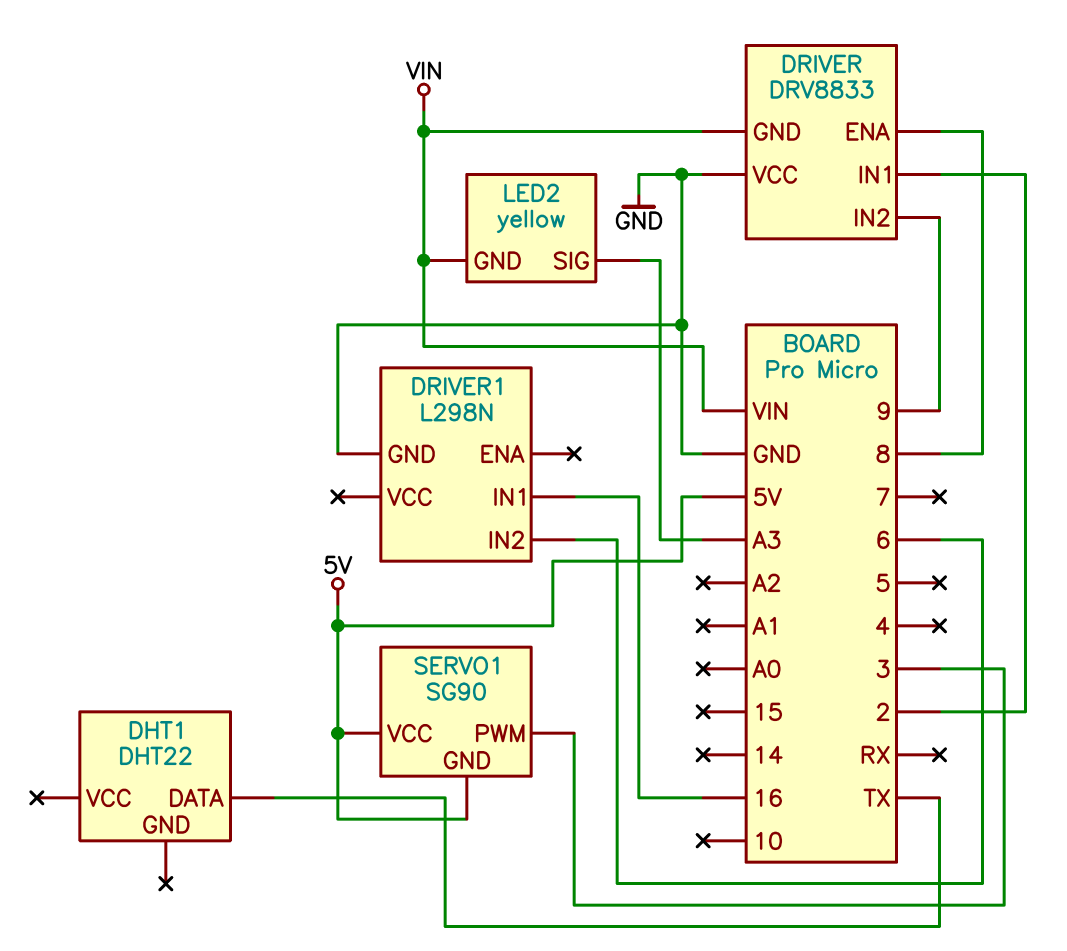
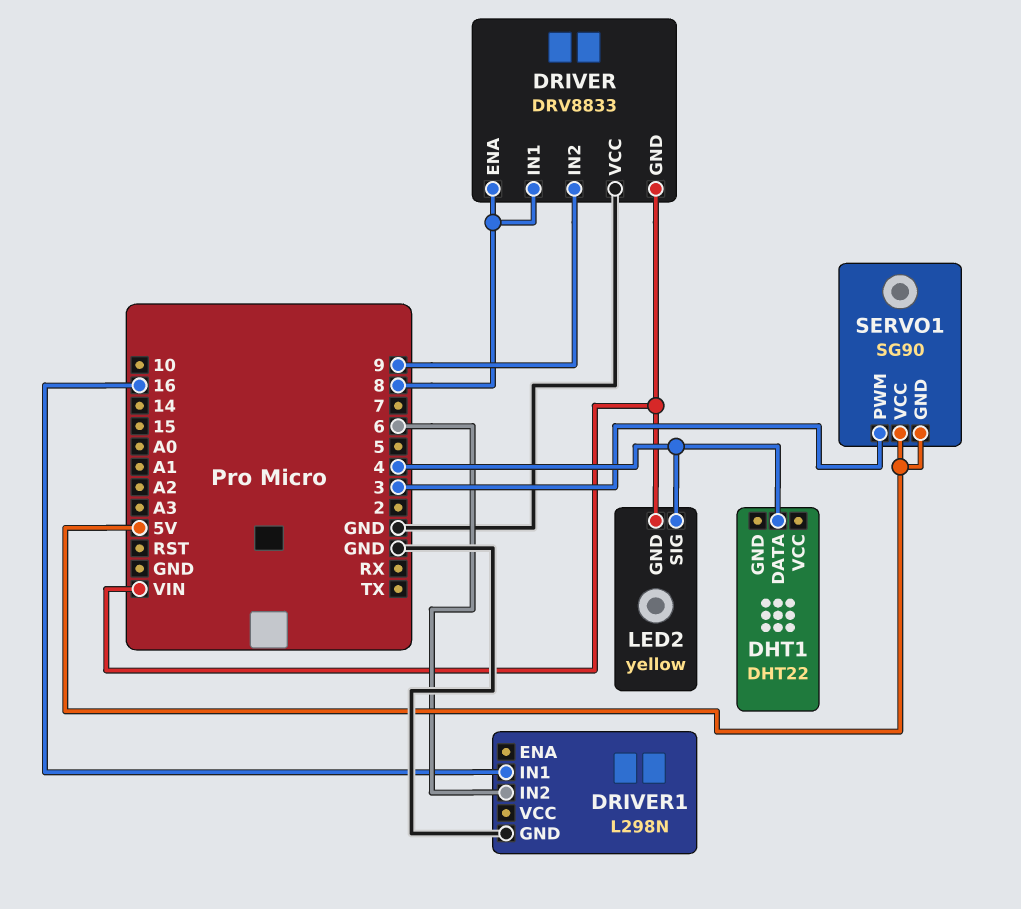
DHT1 pin DATA: TX -> 4
DRIVER pin IN1: 2 -> 8
LED2 pin SIG: A3 -> 4

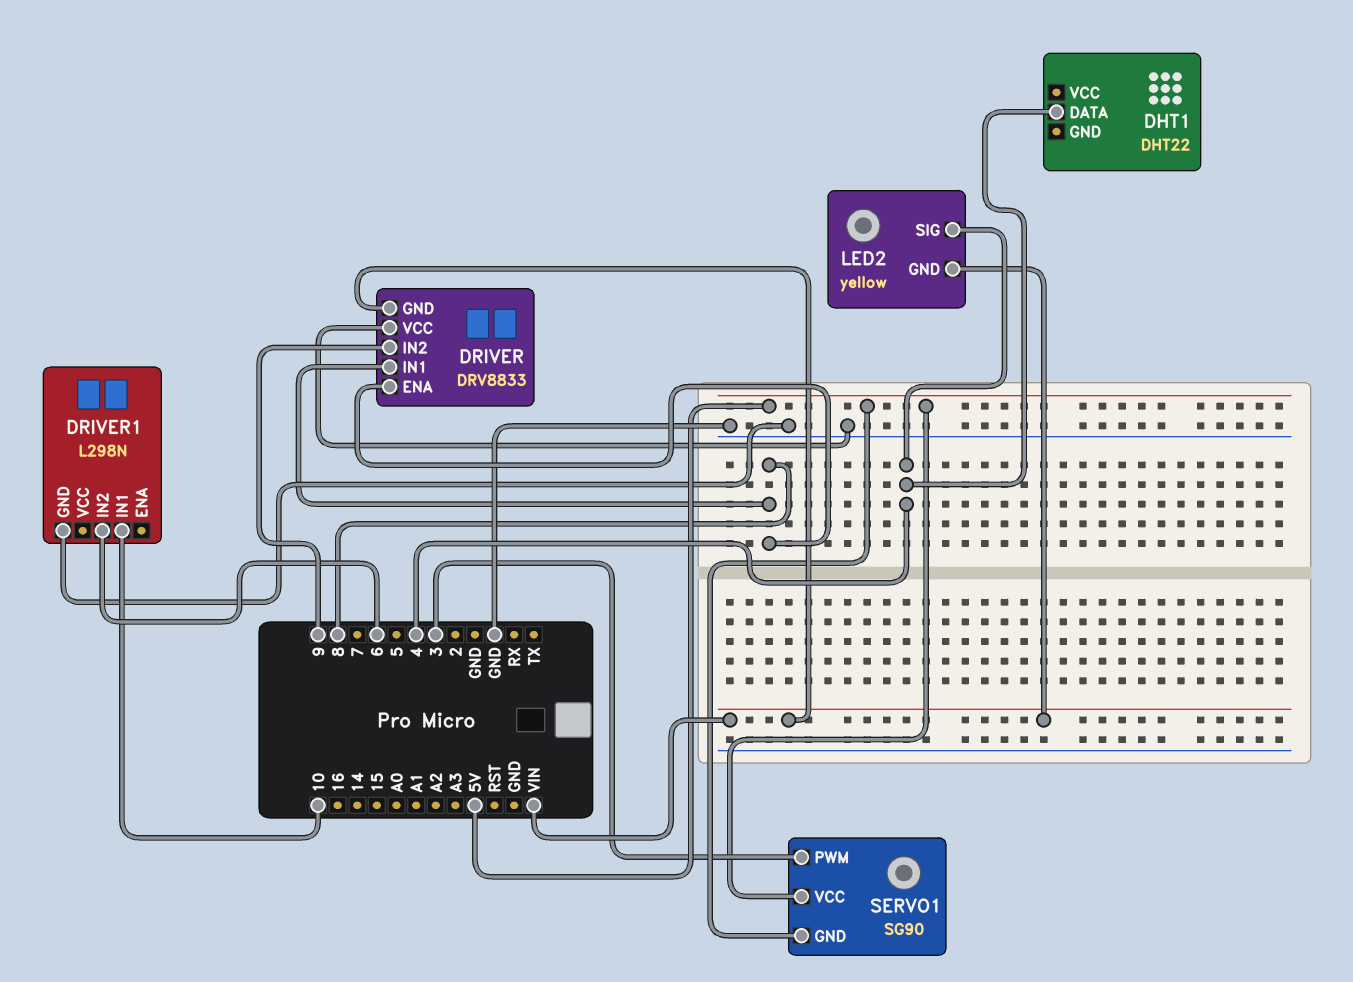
DRIVER1 pin IN1: 16 -> 10

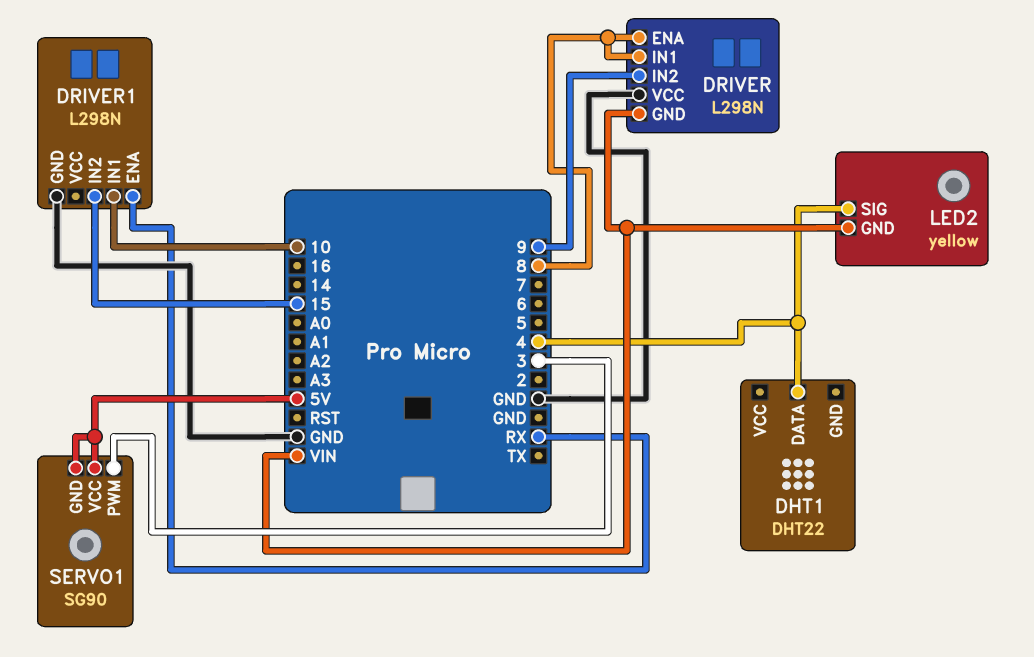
DRIVER: DRV8833 -> L298N
DRIVER1 pin ENA: none -> RX
DRIVER1 pin IN2: 6 -> 15

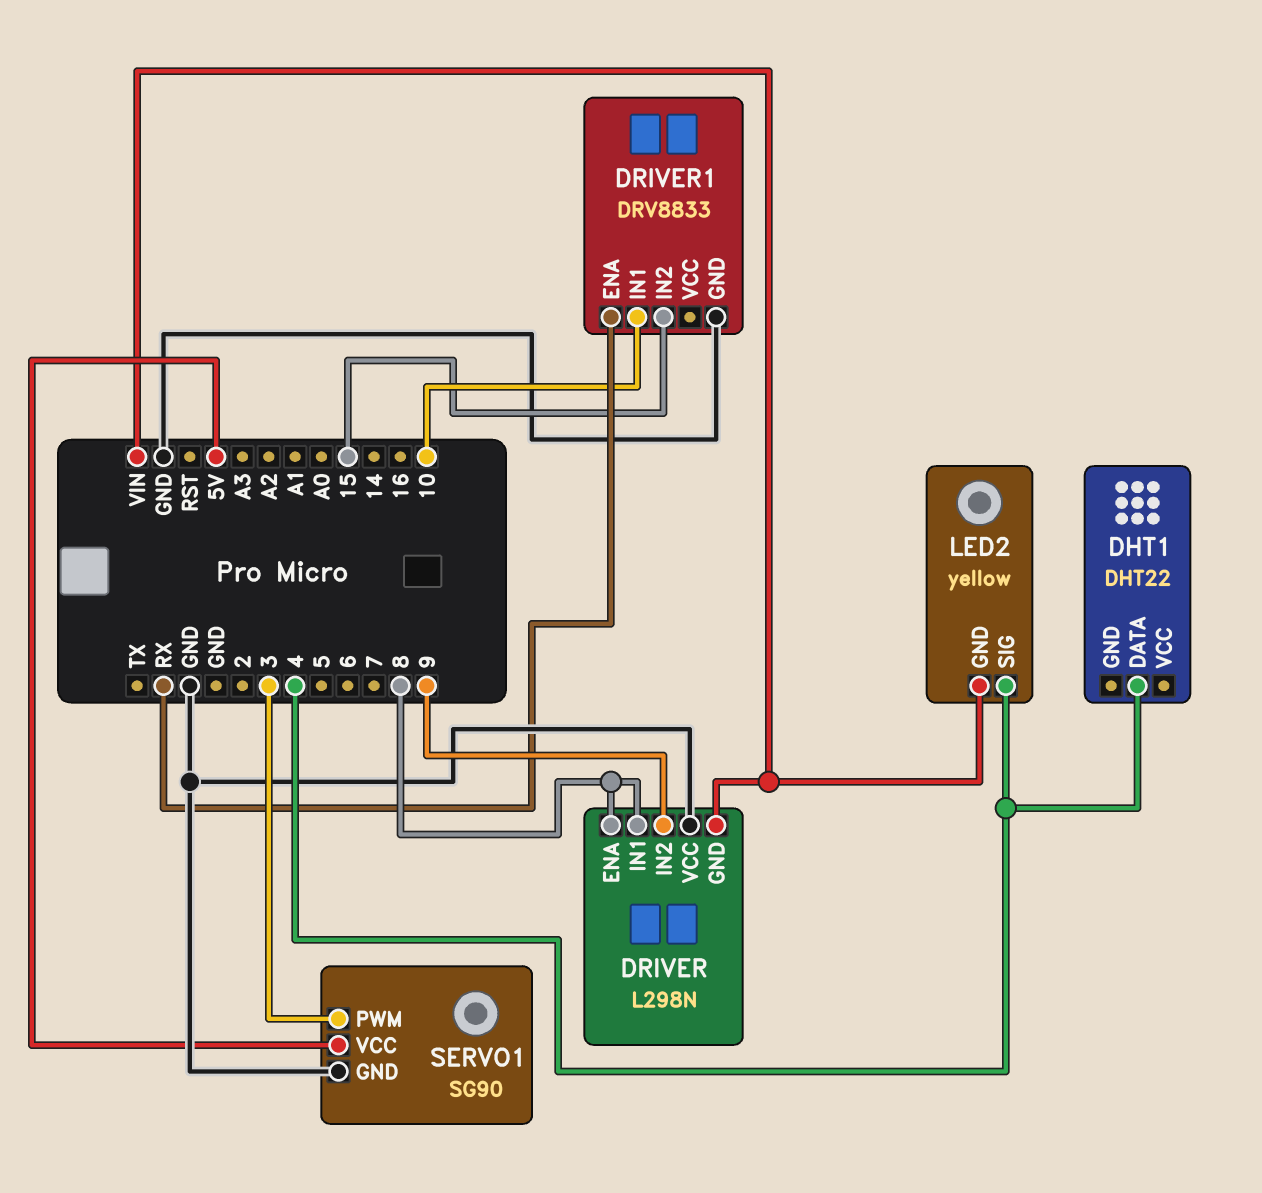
DRIVER1: L298N -> DRV8833
SERVO1 pin GND: 5V -> GND

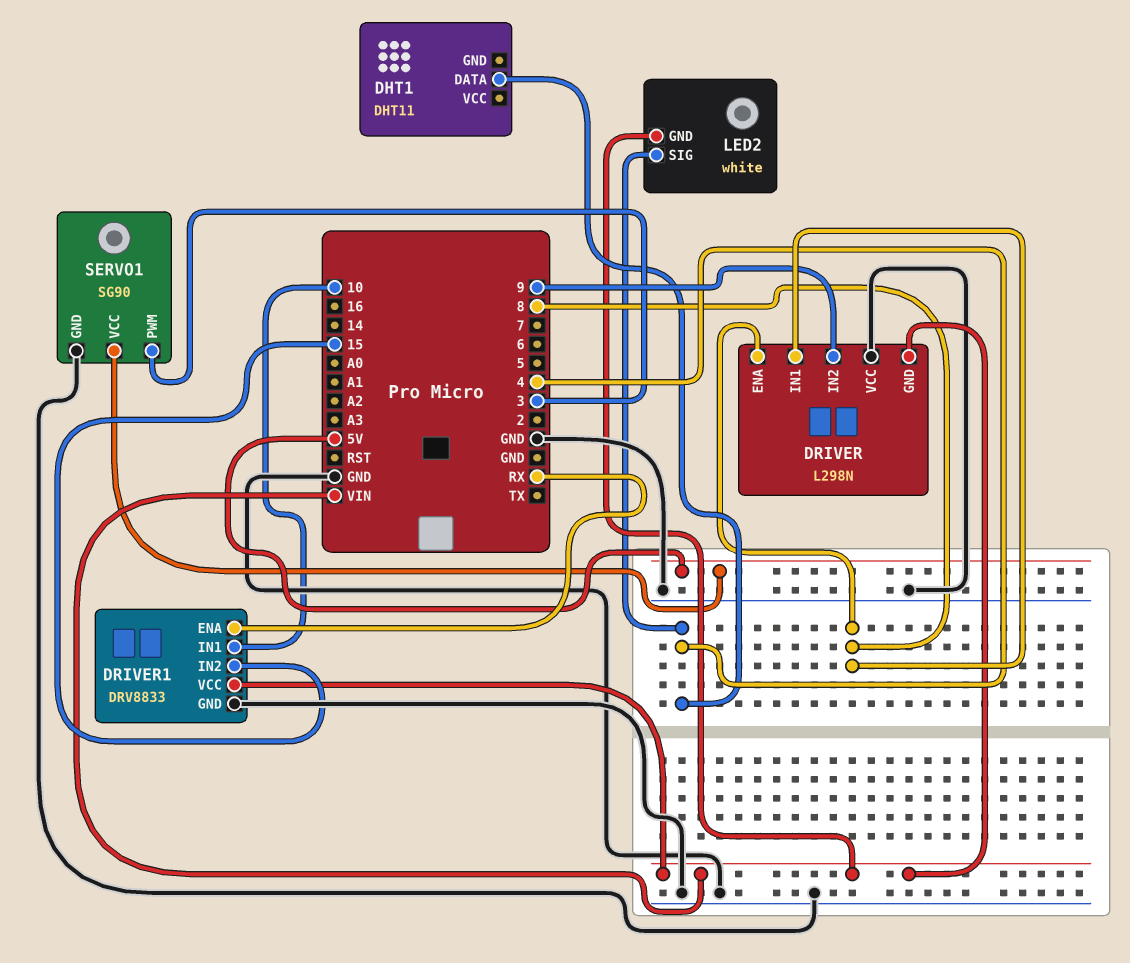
DHT1: DHT22 -> DHT11
DRIVER1 pin VCC: none -> VIN
LED2: yellow -> white

